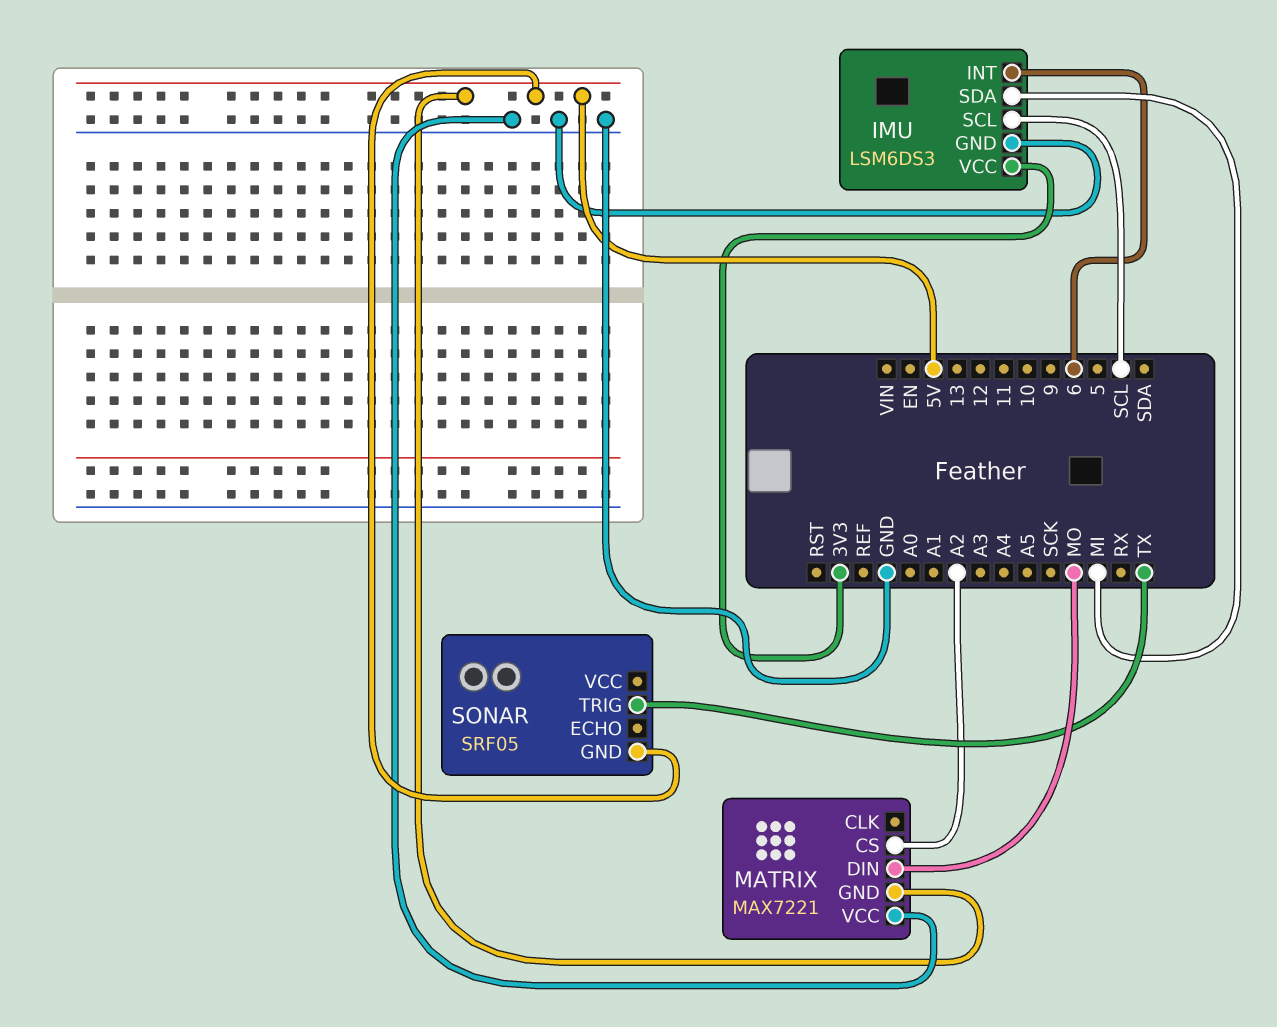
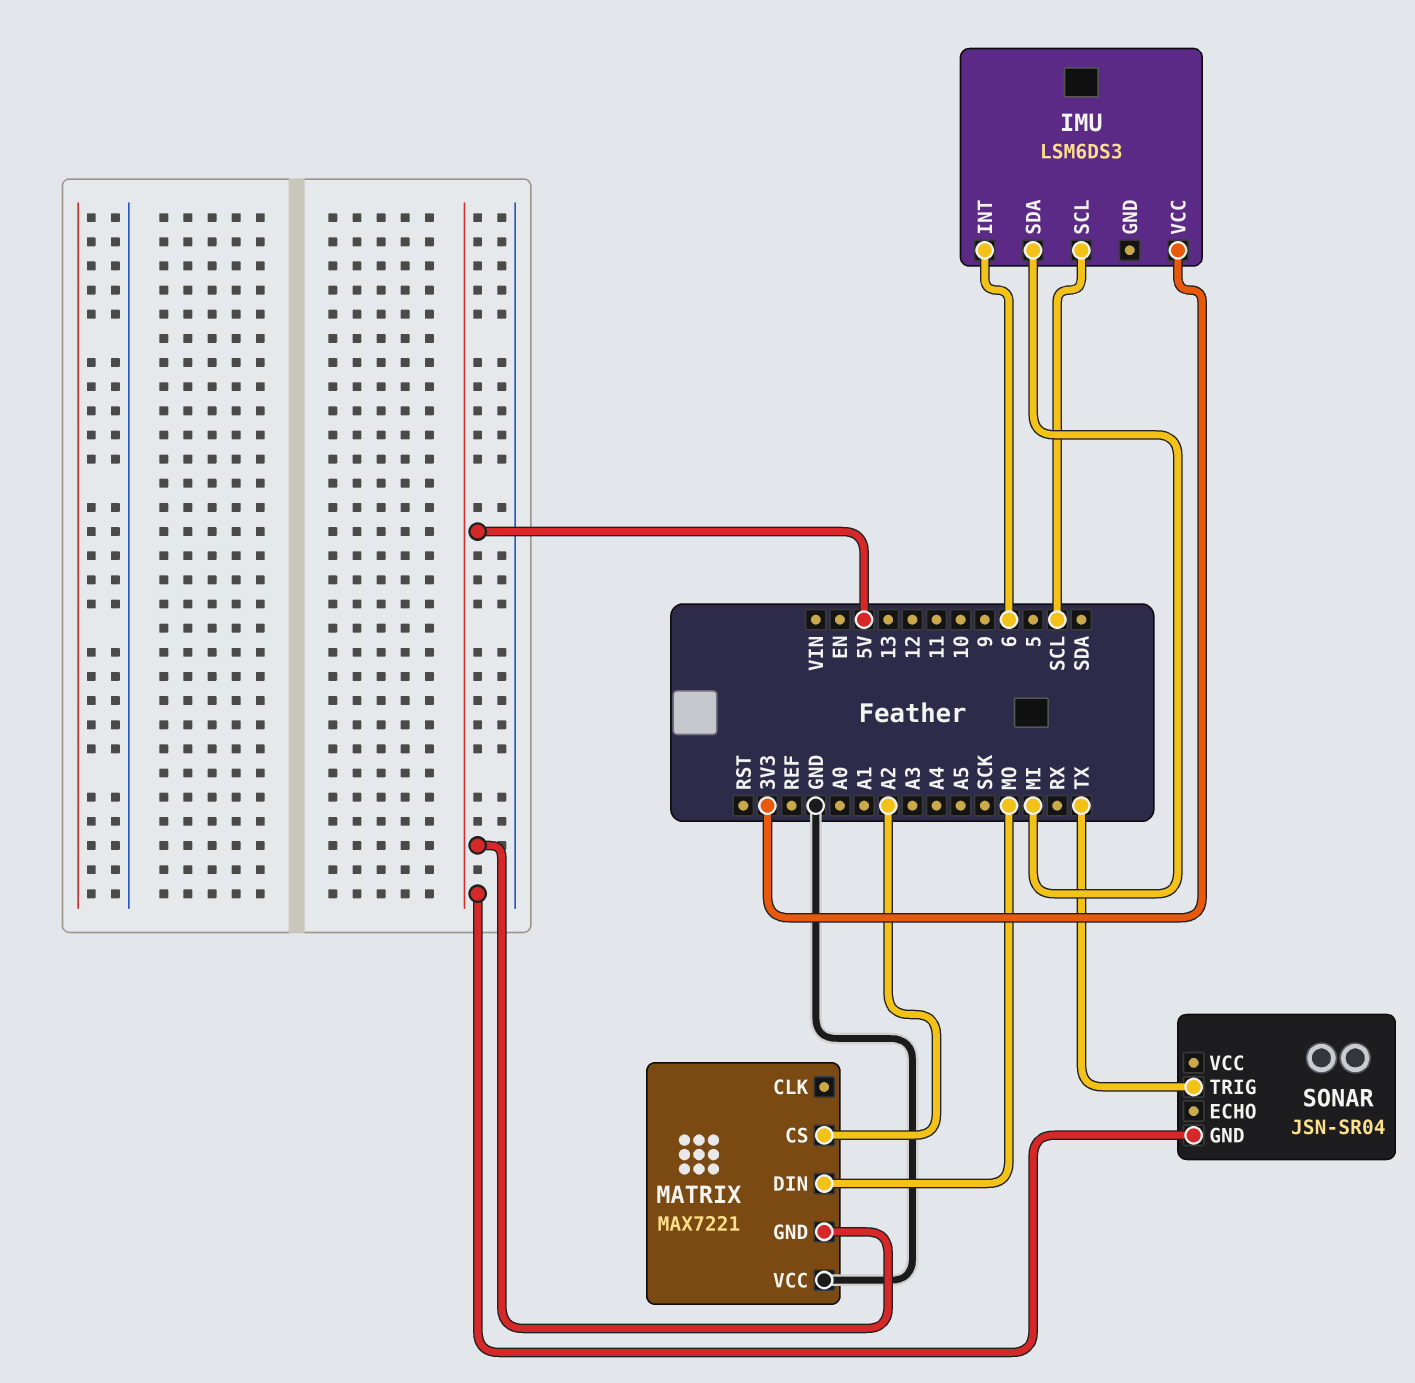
IMU pin GND: GND -> none
SONAR: SRF05 -> JSN-SR04

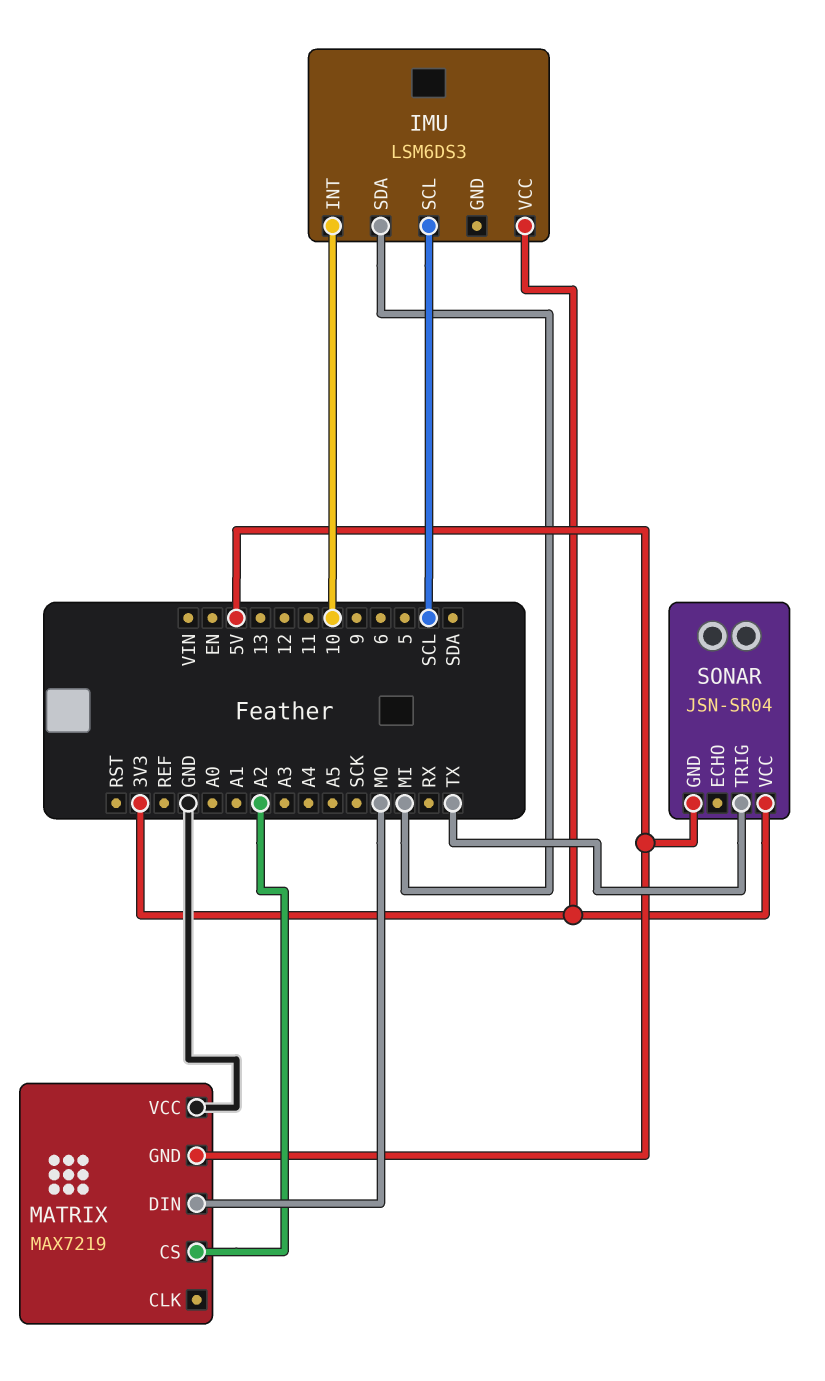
IMU pin INT: 6 -> 10
MATRIX: MAX7221 -> MAX7219
SONAR pin VCC: none -> 3V3

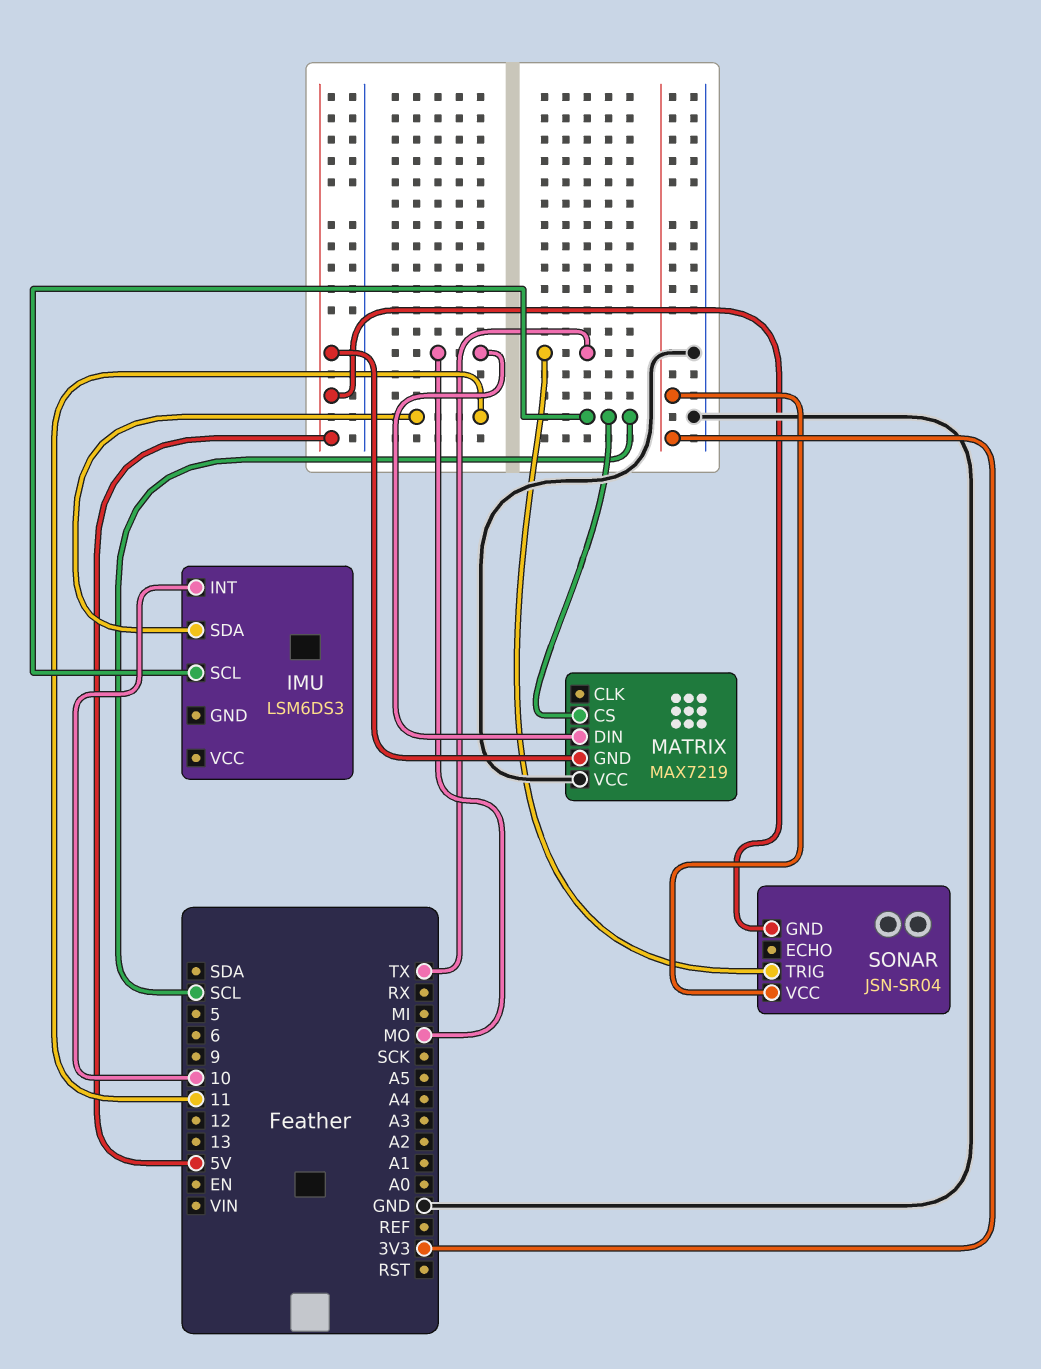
IMU pin SDA: MI -> 11
IMU pin VCC: 3V3 -> none
MATRIX pin CS: A2 -> SCL

